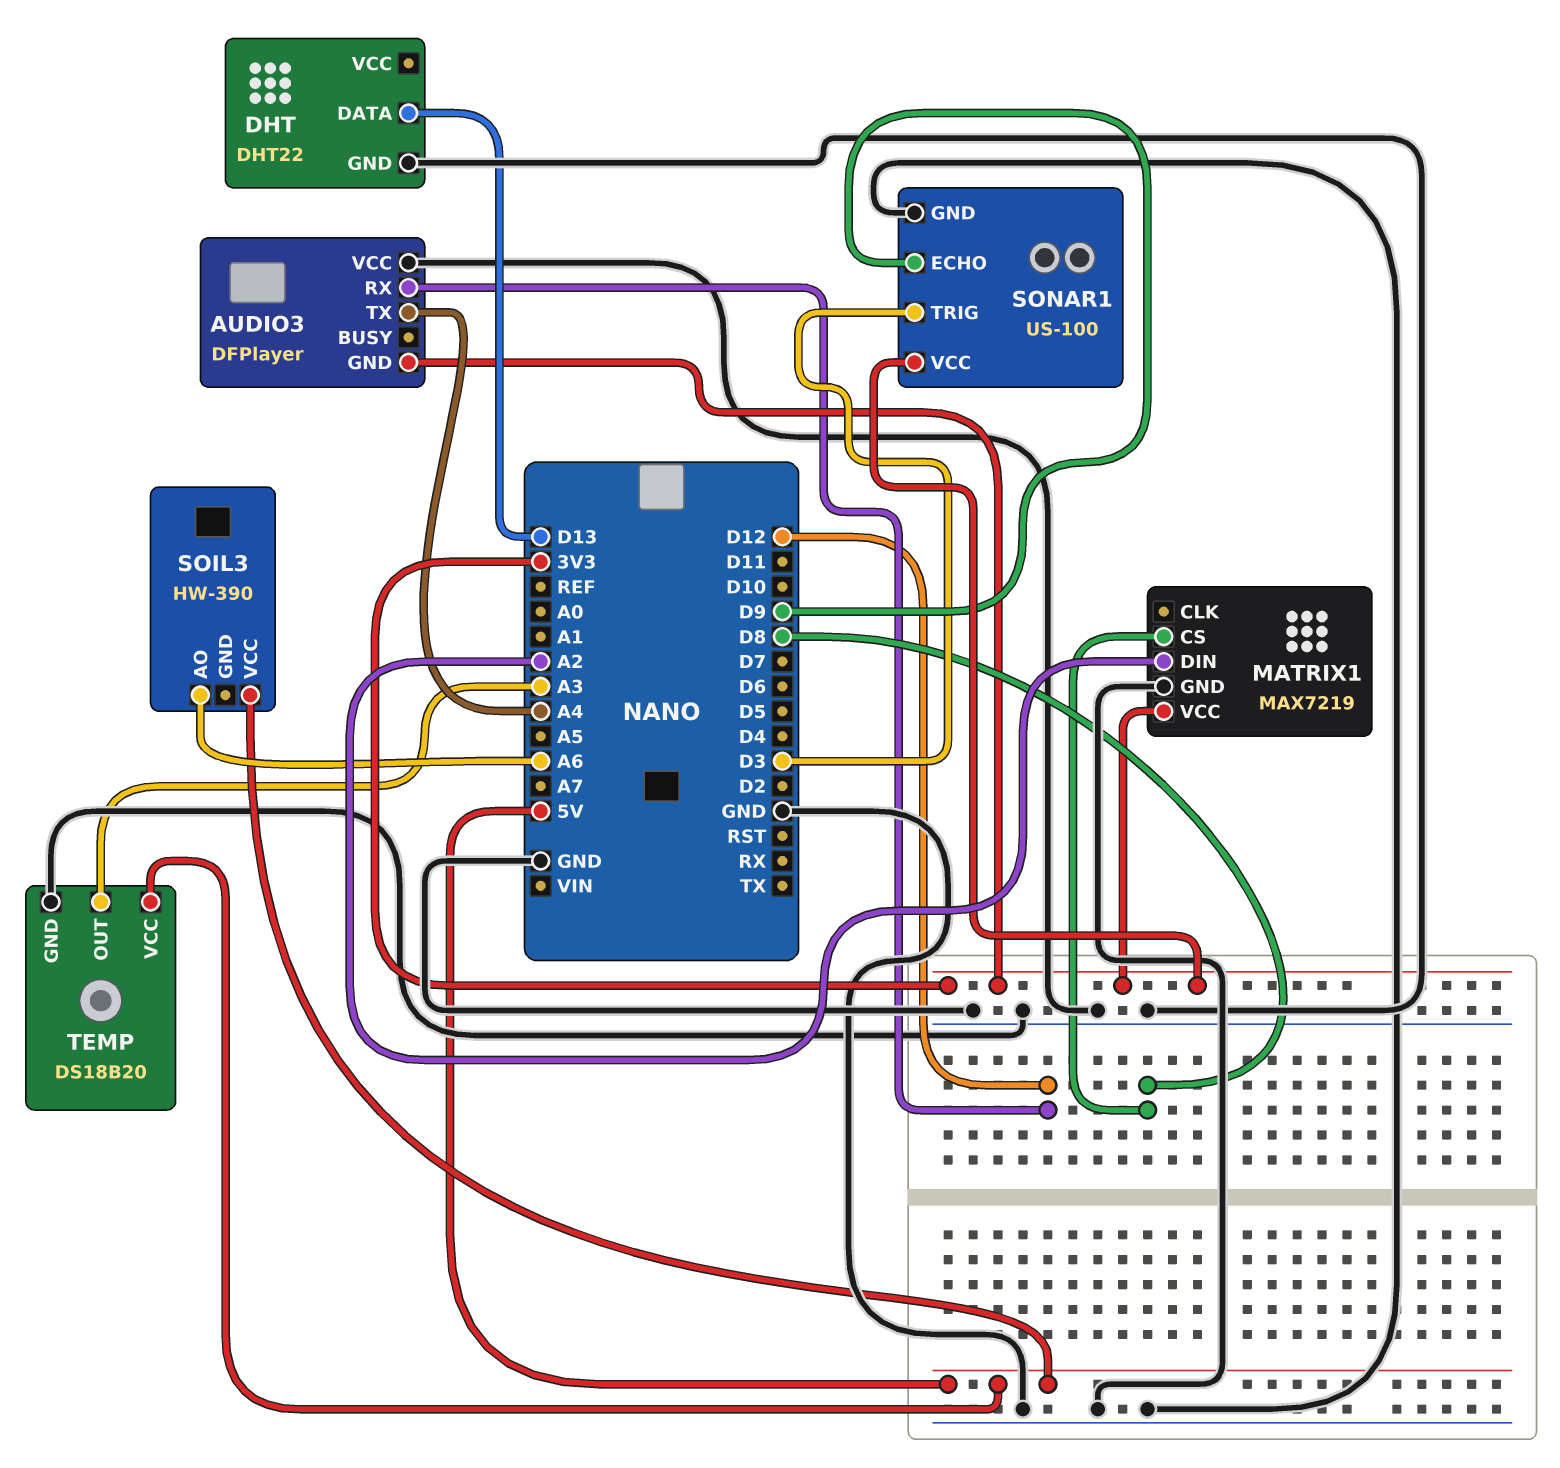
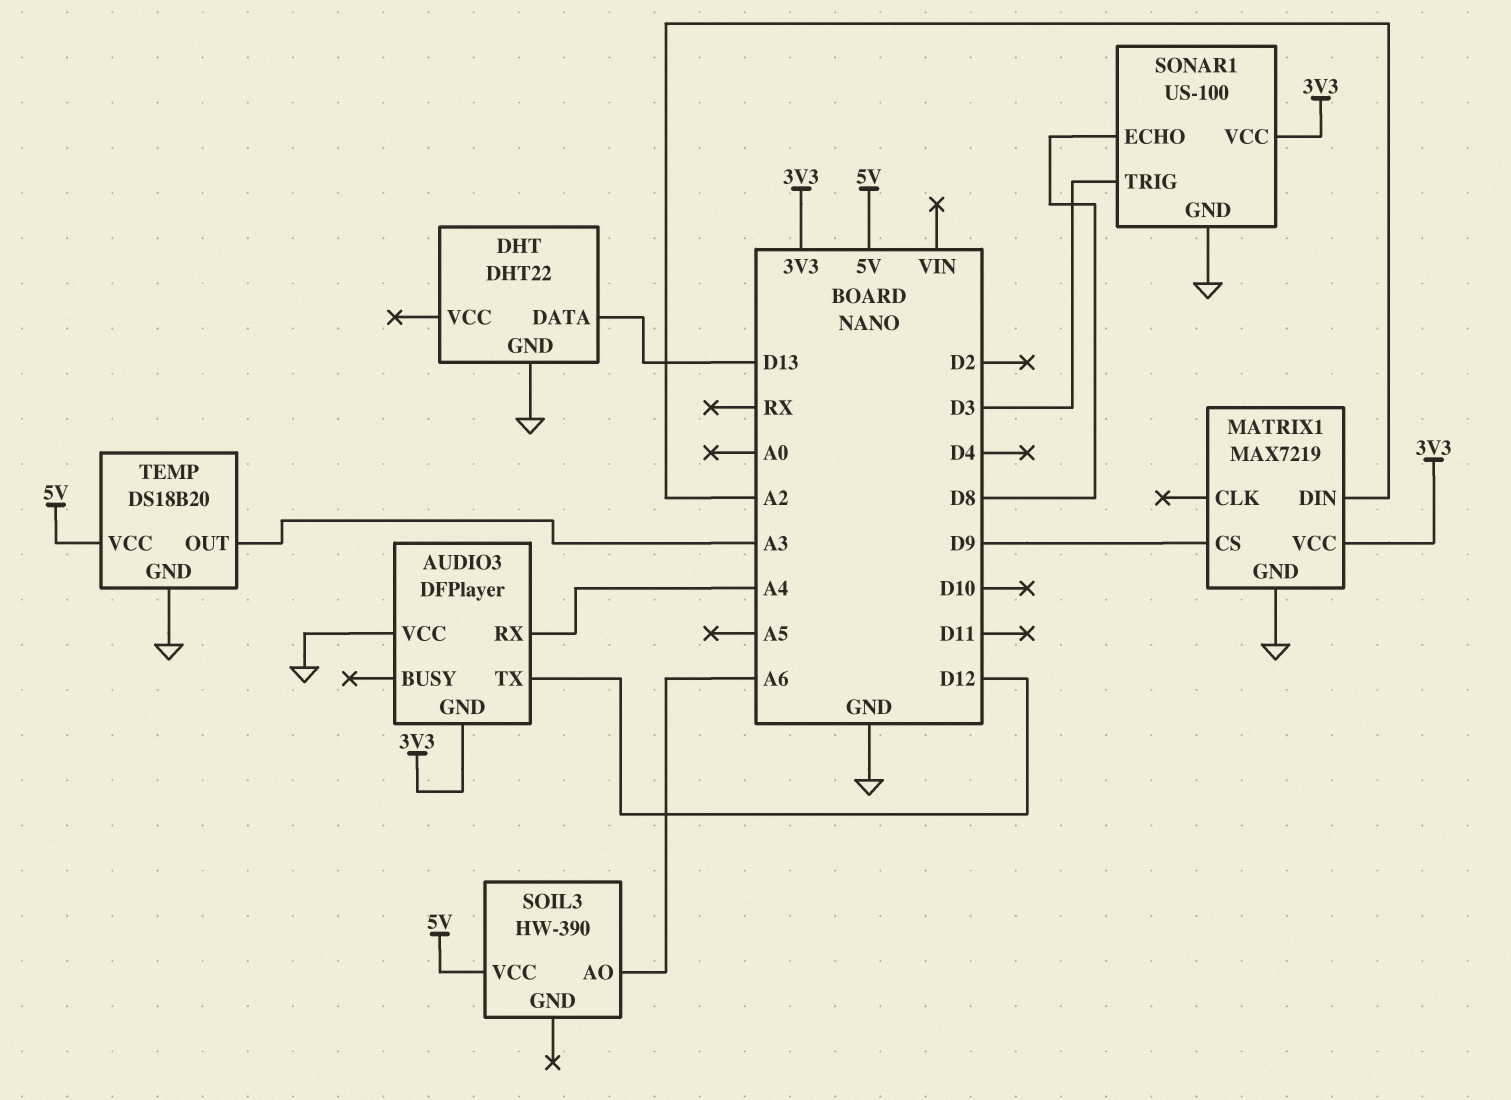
AUDIO3 pin RX: D12 -> A4
AUDIO3 pin TX: A4 -> D12
MATRIX1 pin CS: D8 -> D9
SONAR1 pin ECHO: D9 -> D8

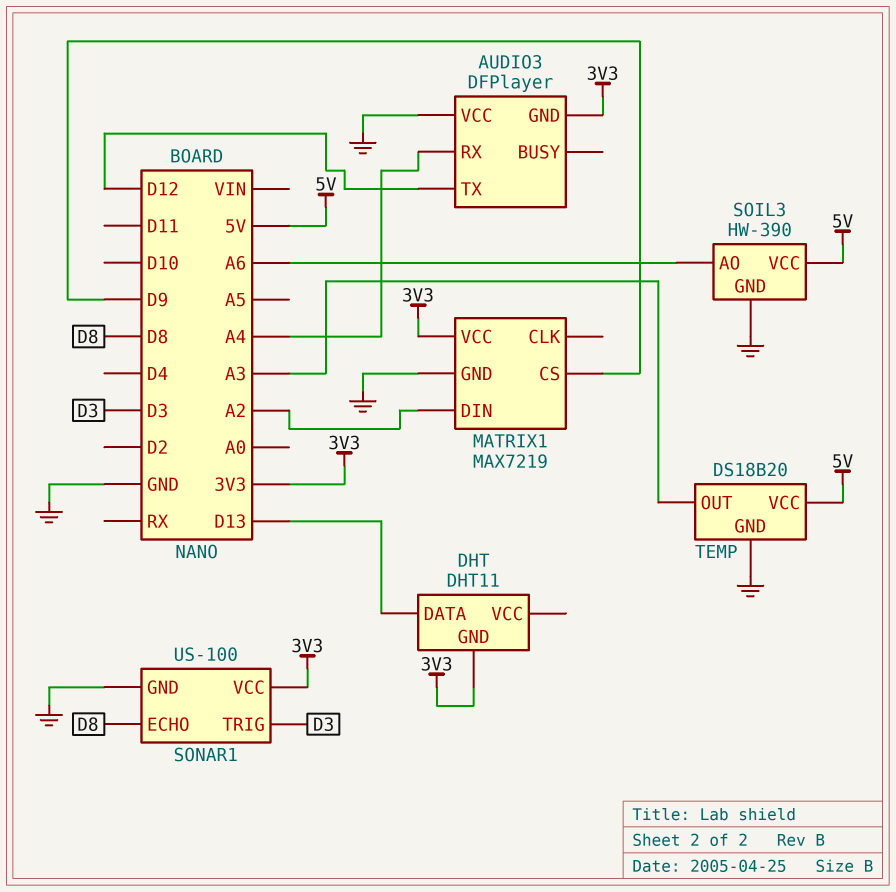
DHT: DHT22 -> DHT11
DHT pin GND: GND -> 3V3
SOIL3 pin GND: none -> GND

